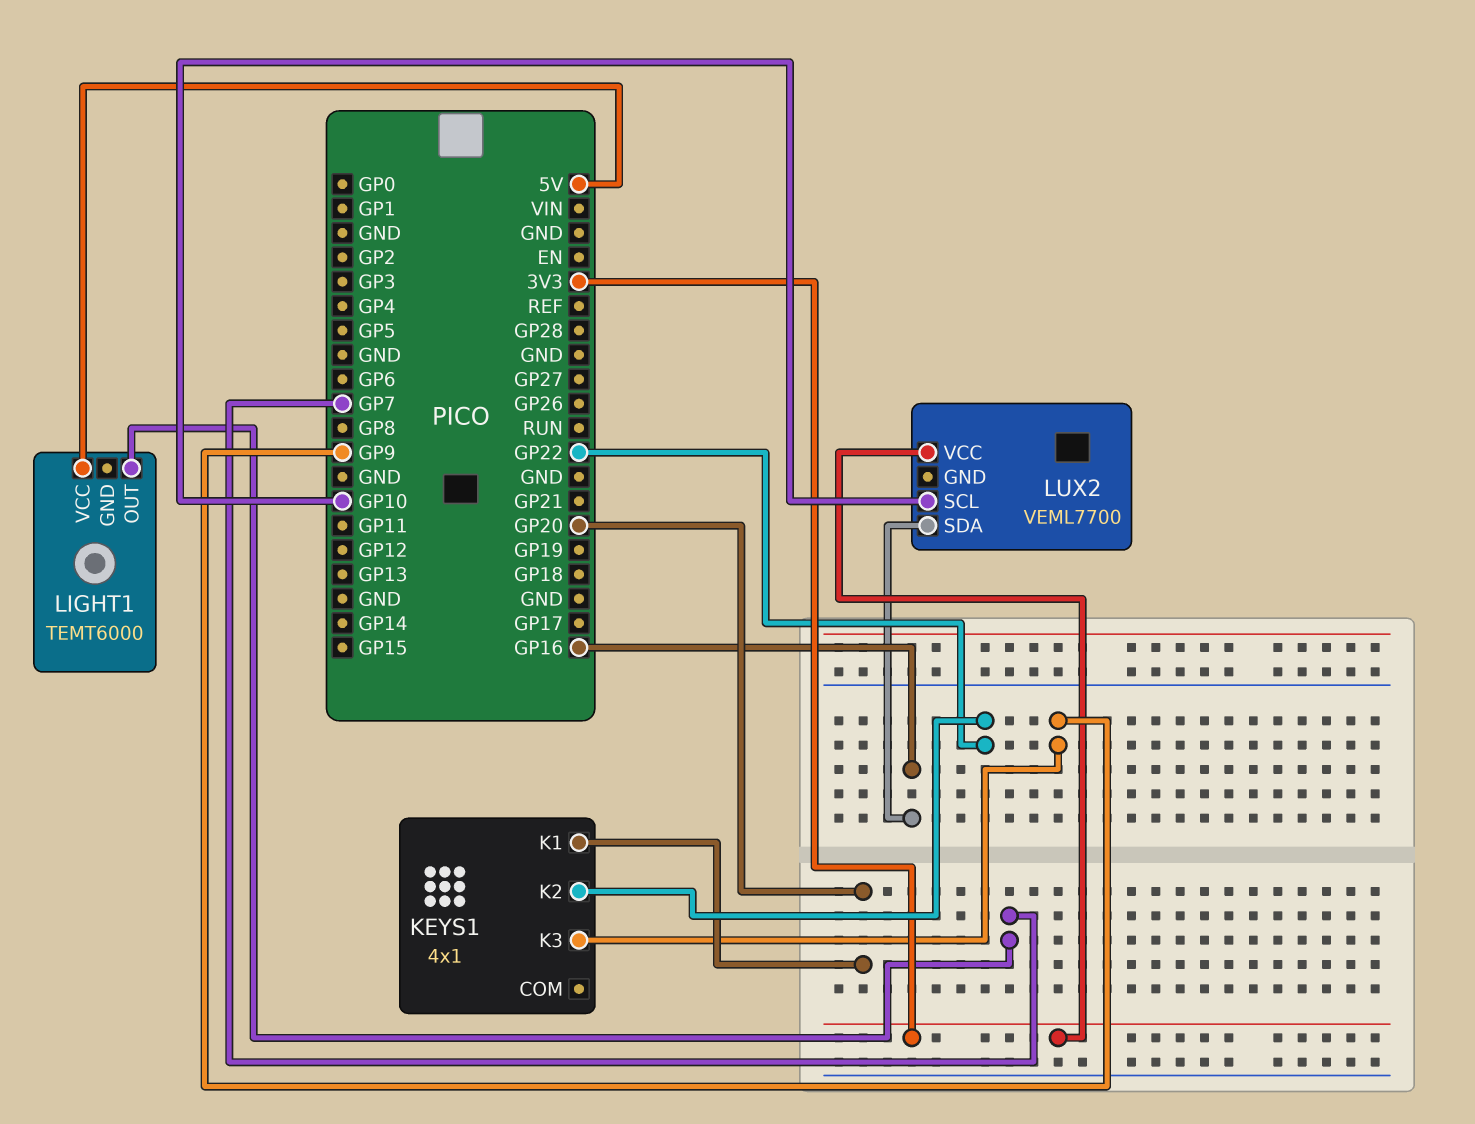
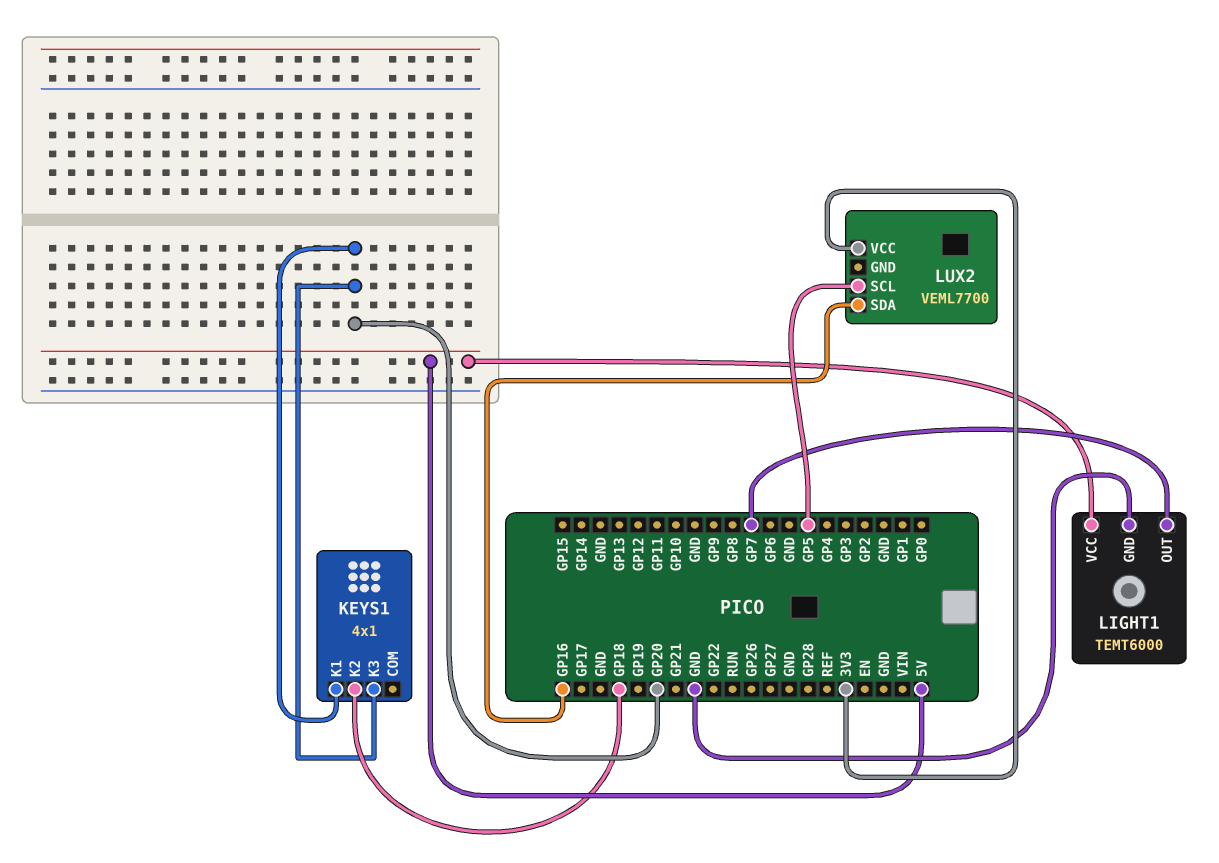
KEYS1 pin K2: GP22 -> GP18
KEYS1 pin K3: GP9 -> GP20
LIGHT1 pin GND: none -> GND
LUX2 pin SCL: GP10 -> GP5

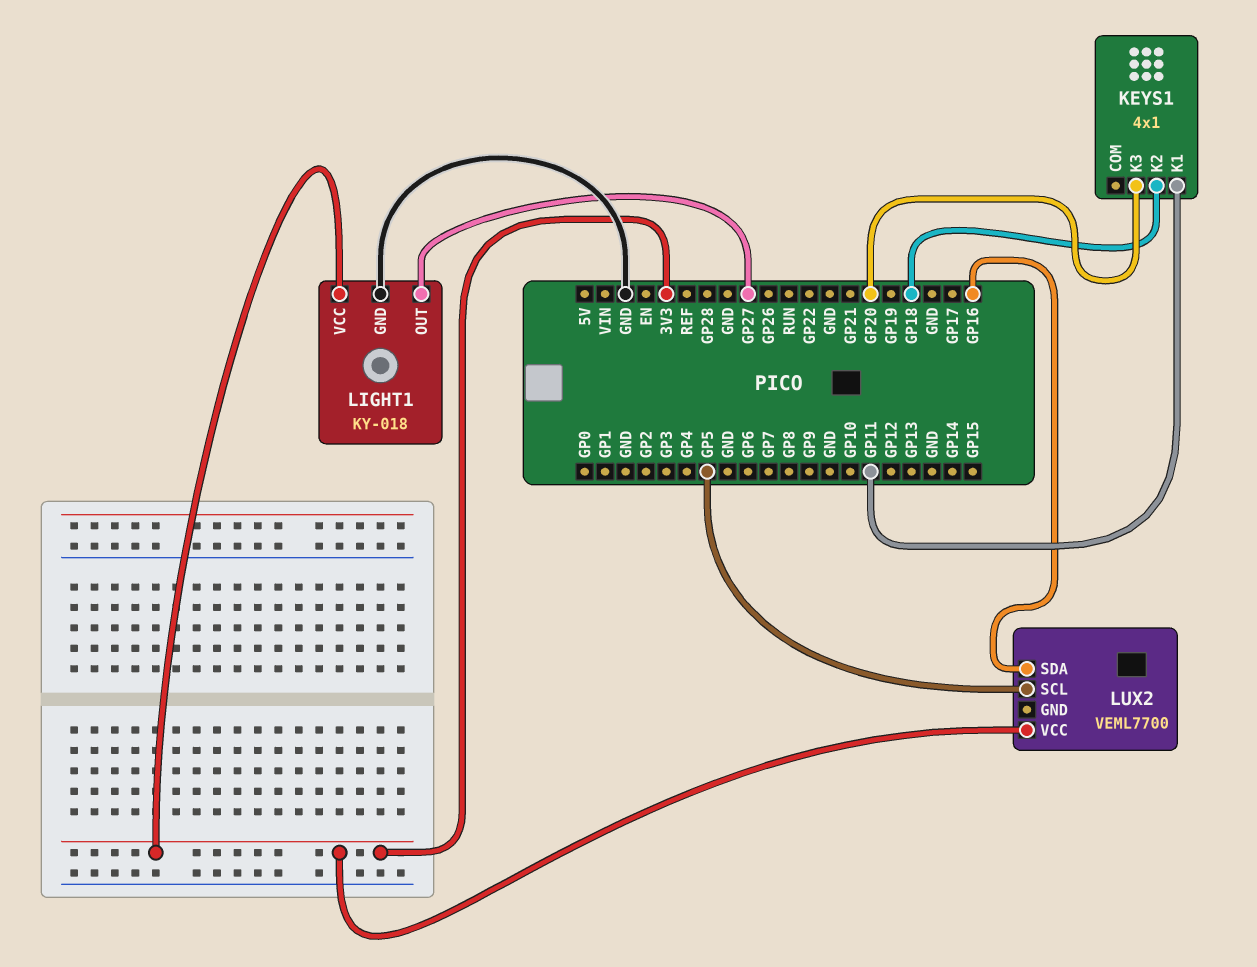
KEYS1 pin K1: GP20 -> GP11
LIGHT1: TEMT6000 -> KY-018
LIGHT1 pin OUT: GP7 -> GP27
LIGHT1 pin VCC: 5V -> 3V3

